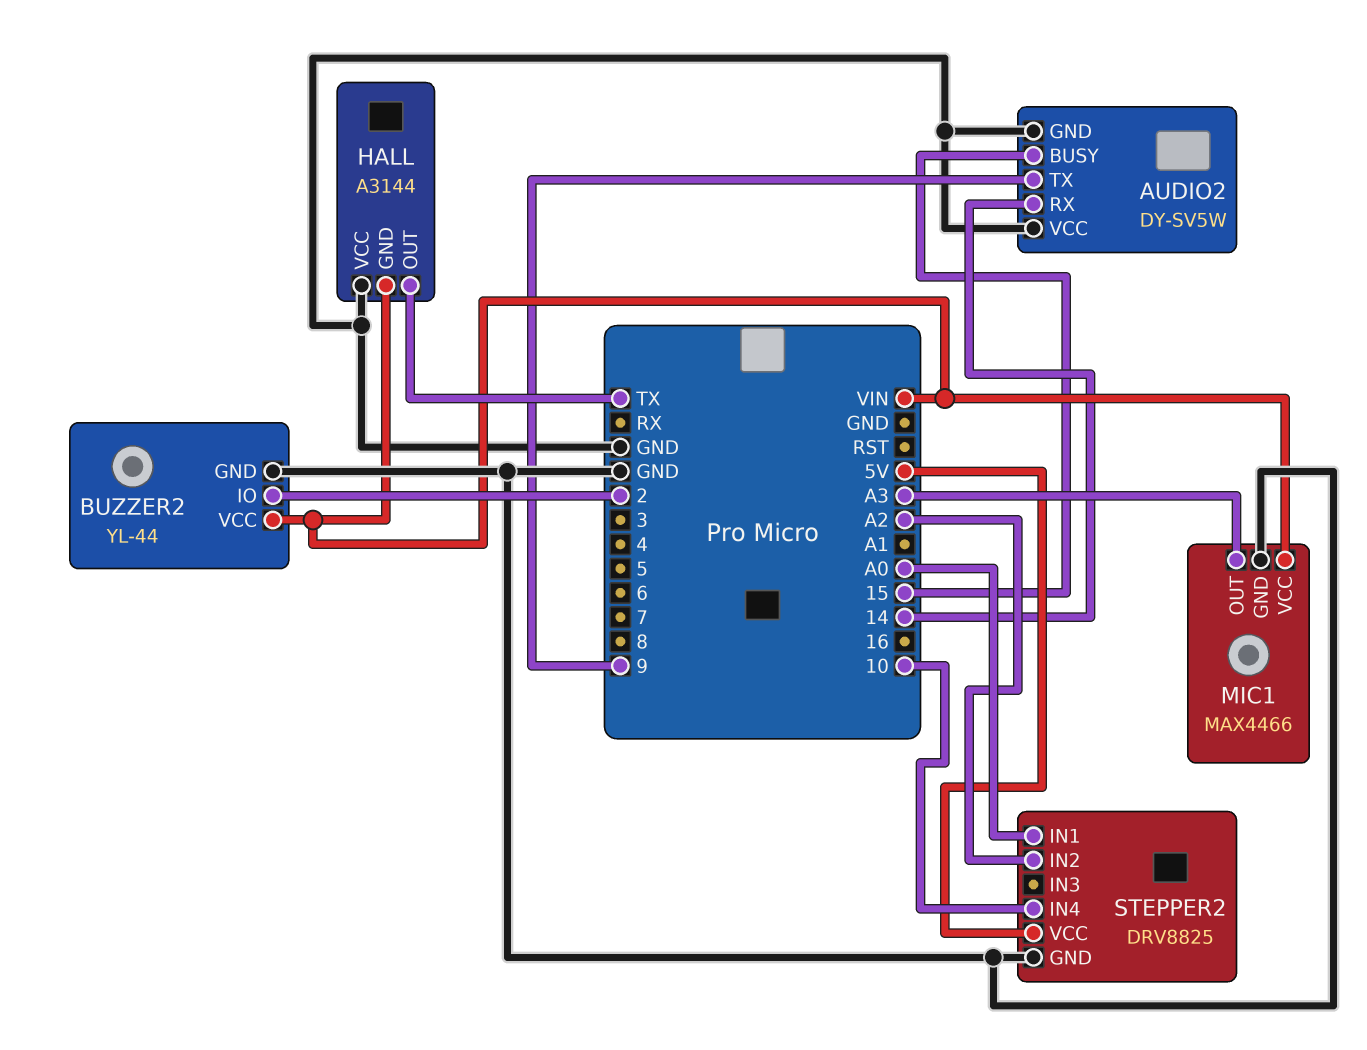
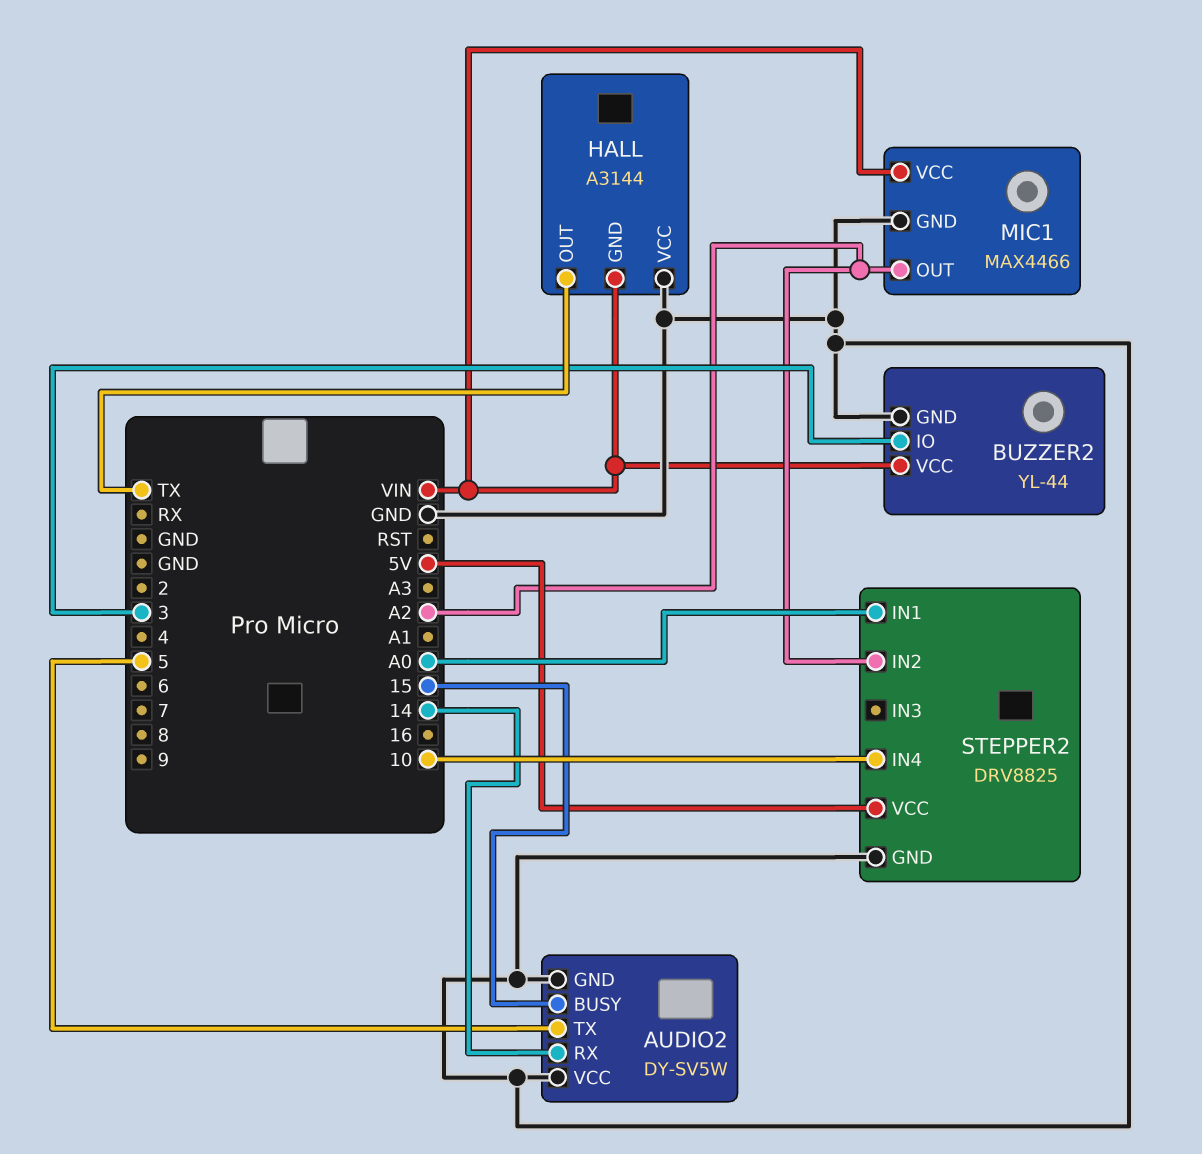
AUDIO2 pin TX: 9 -> 5
BUZZER2 pin IO: 2 -> 3
MIC1 pin OUT: A3 -> A2

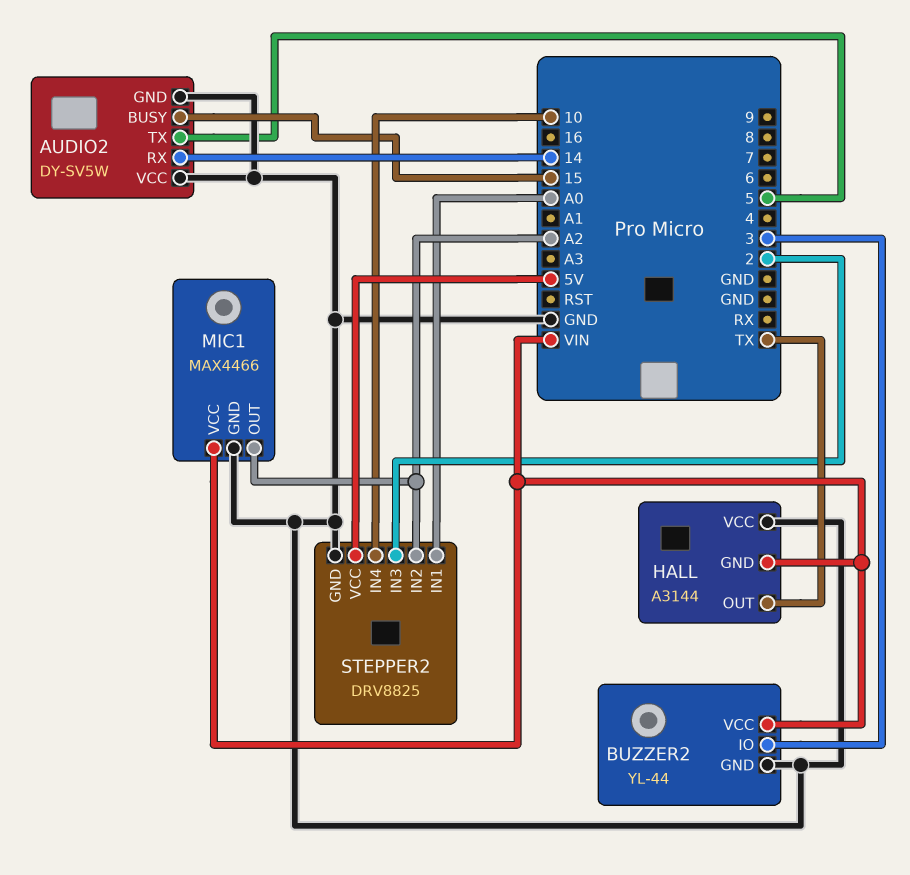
STEPPER2 pin IN3: none -> 2

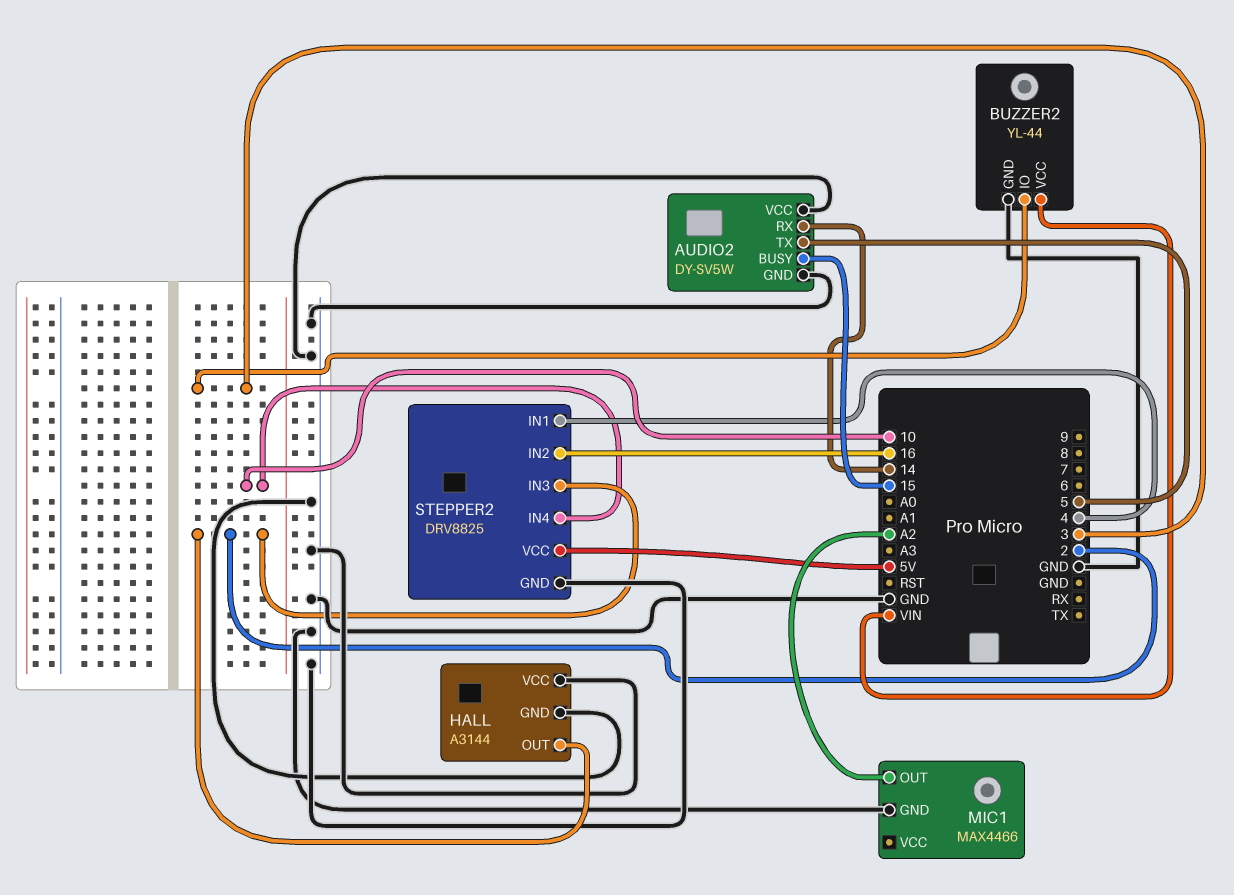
HALL pin GND: VIN -> GND
HALL pin OUT: TX -> 2
MIC1 pin VCC: VIN -> none
STEPPER2 pin IN1: A0 -> 4
STEPPER2 pin IN2: A2 -> 16

